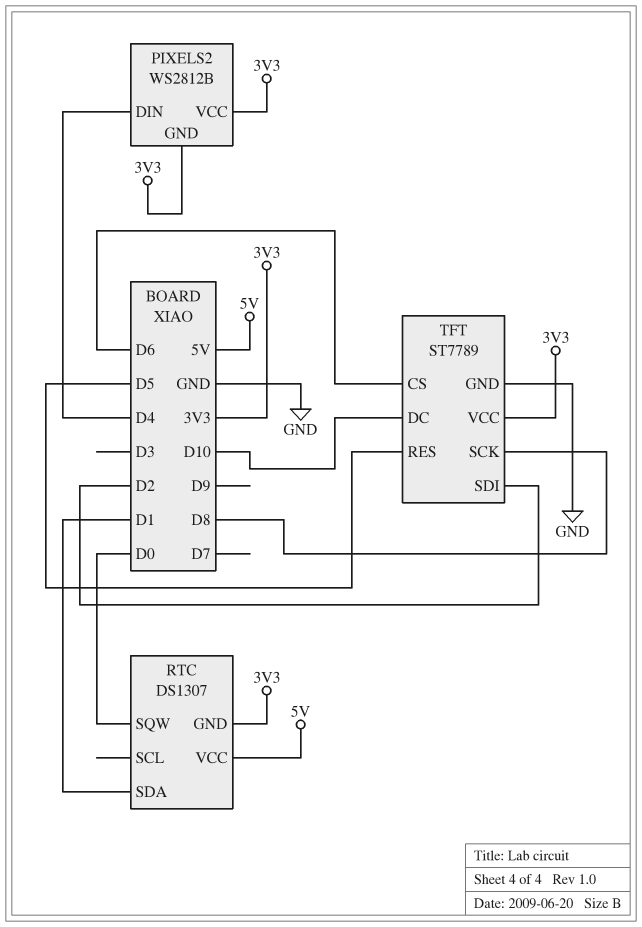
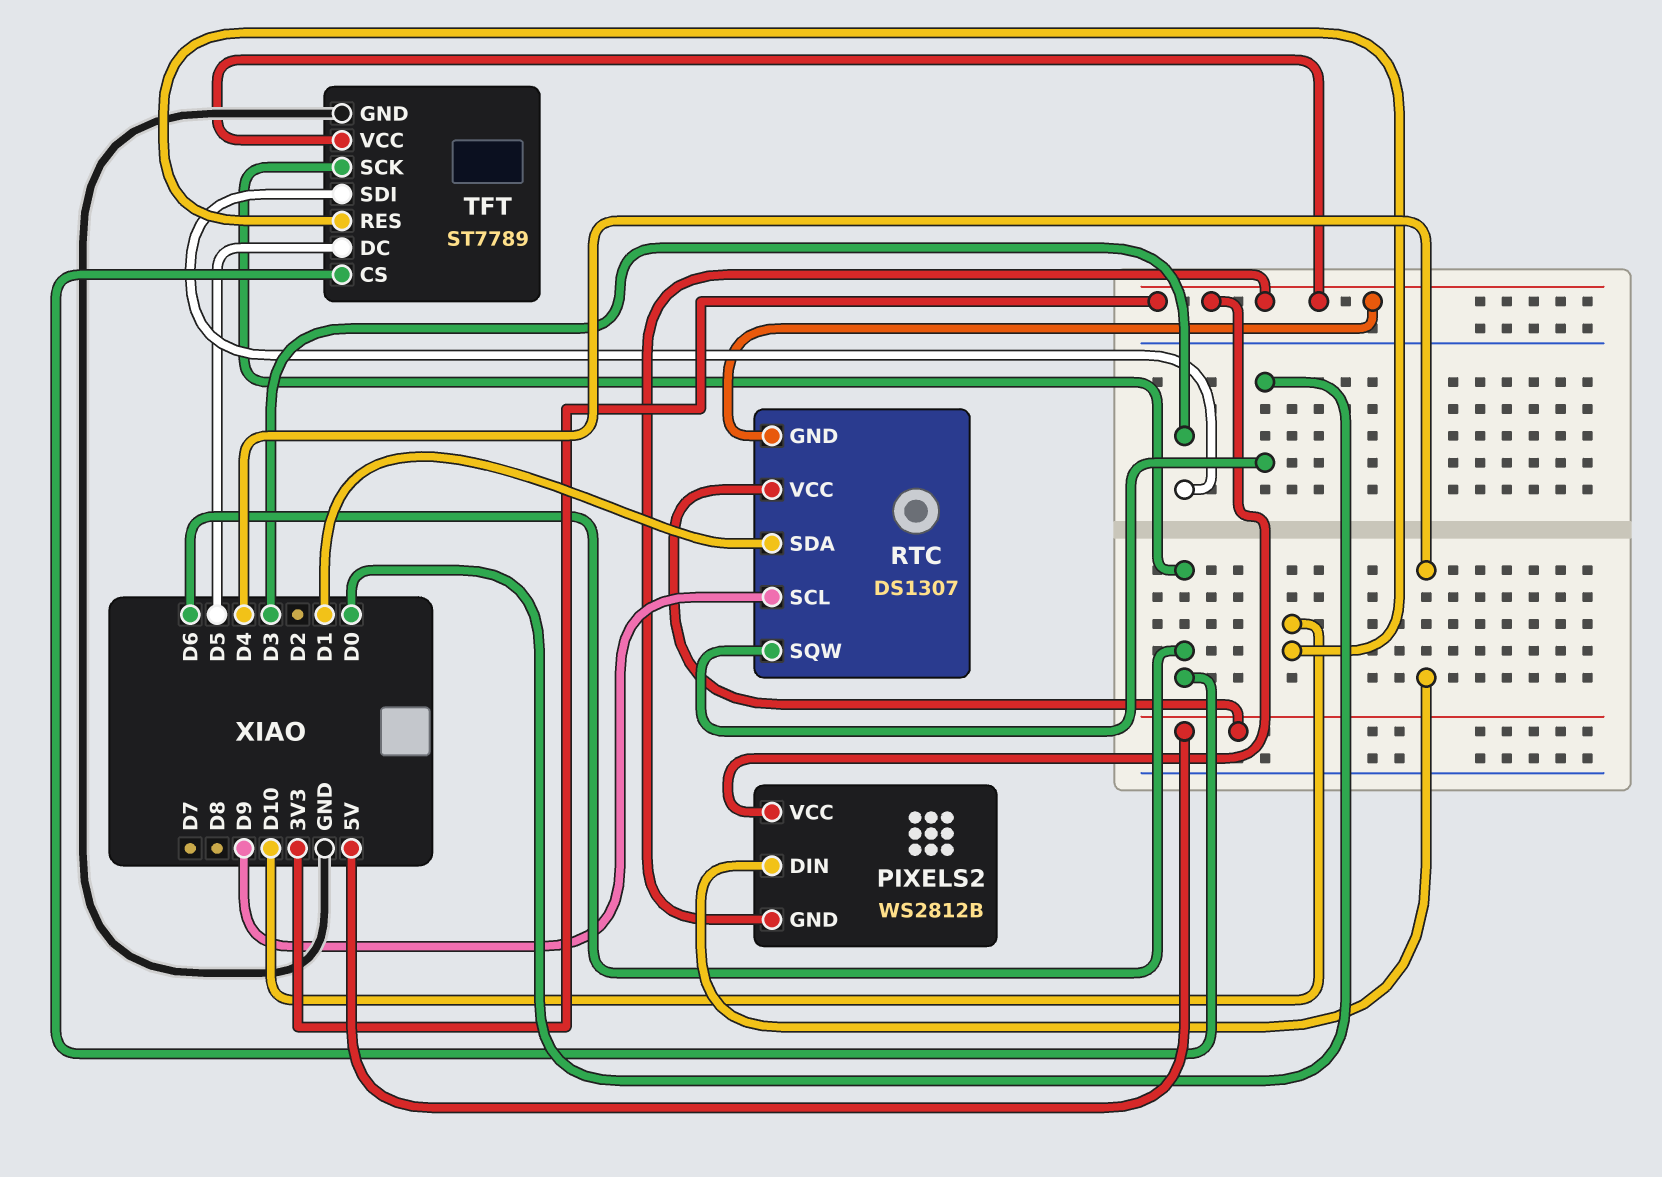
RTC pin SCL: none -> D9
TFT pin DC: D10 -> D5
TFT pin RES: D5 -> D10
TFT pin SCK: D8 -> D6
TFT pin SDI: D2 -> D3

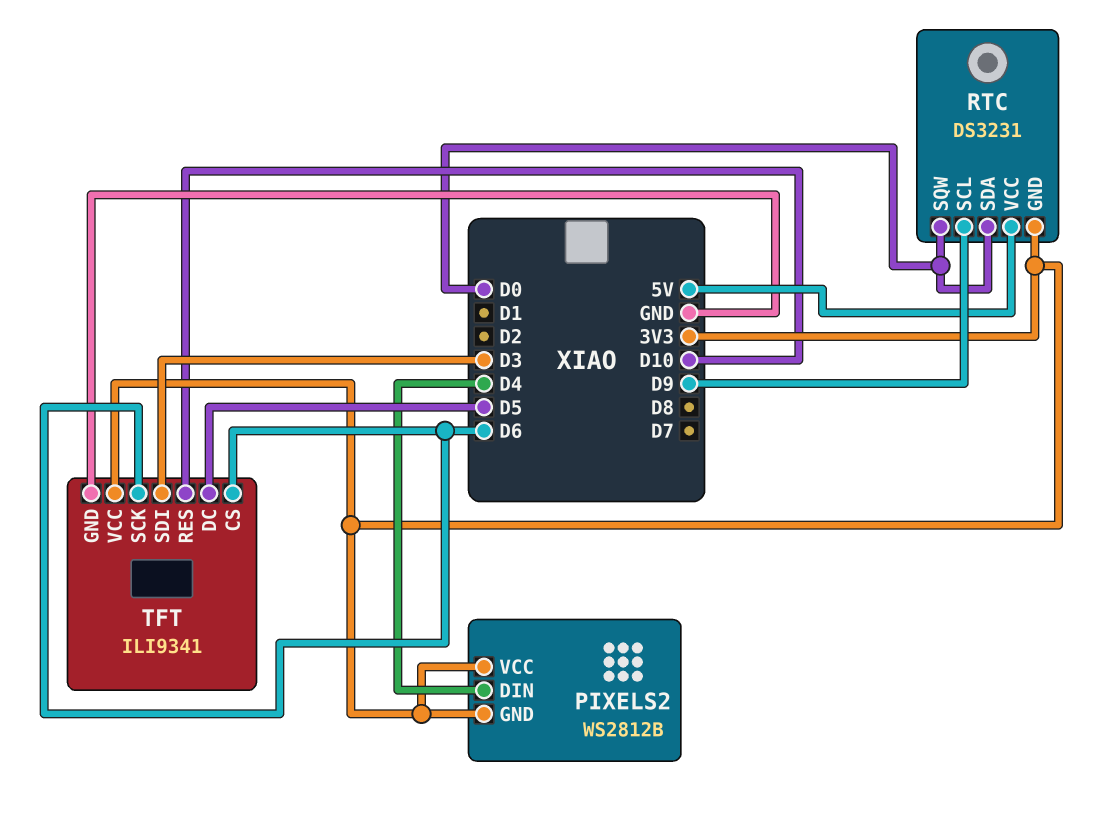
RTC: DS1307 -> DS3231
RTC pin SDA: D1 -> D0
TFT: ST7789 -> ILI9341

